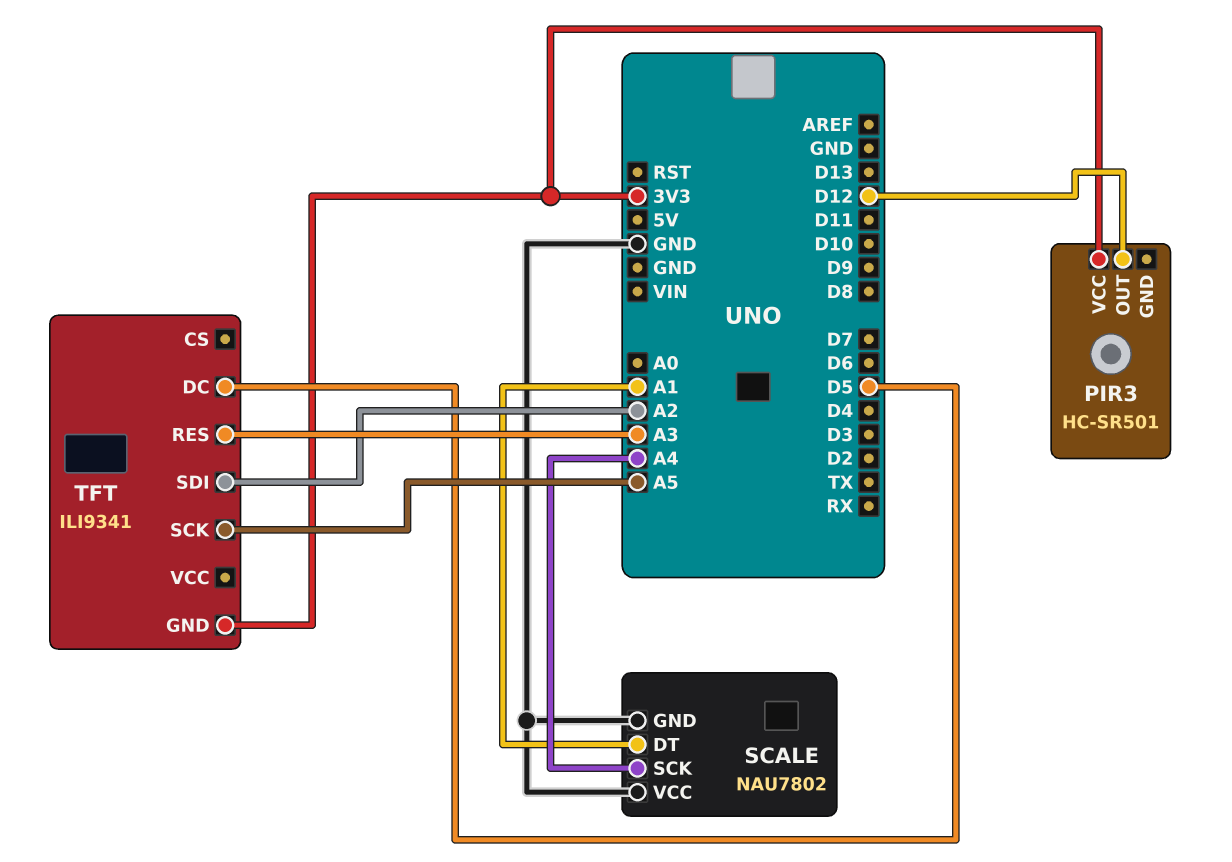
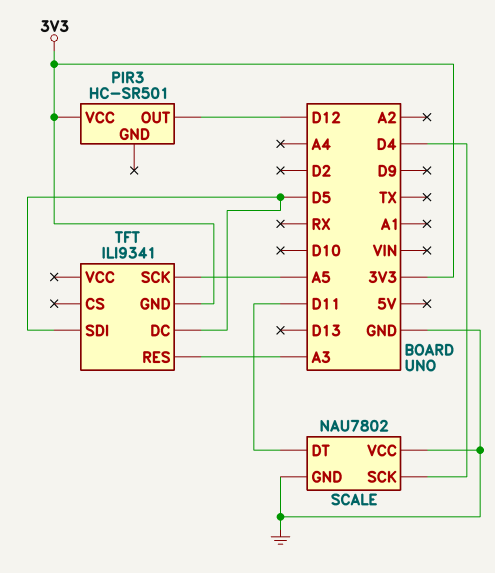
SCALE pin DT: A1 -> D11
SCALE pin SCK: A4 -> D4
TFT pin SDI: A2 -> D5

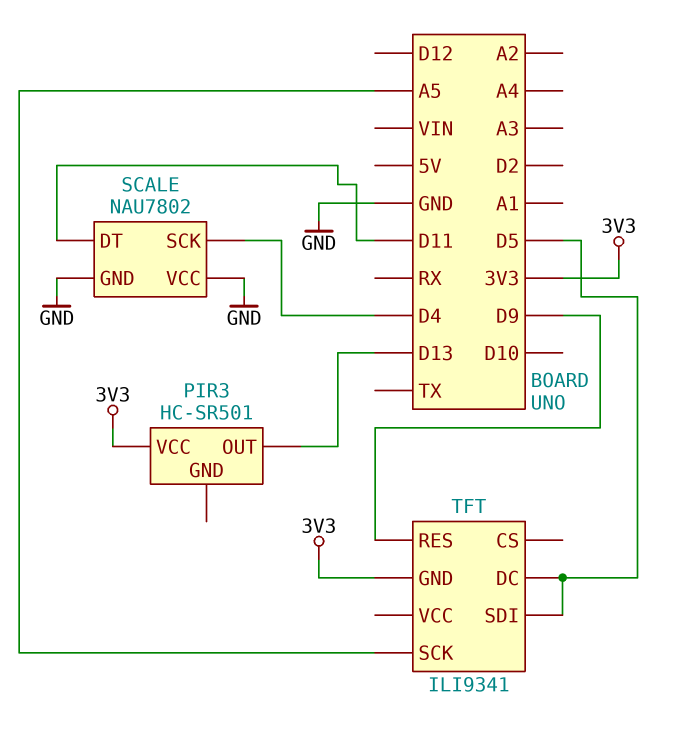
PIR3 pin OUT: D12 -> D13
TFT pin RES: A3 -> D9

